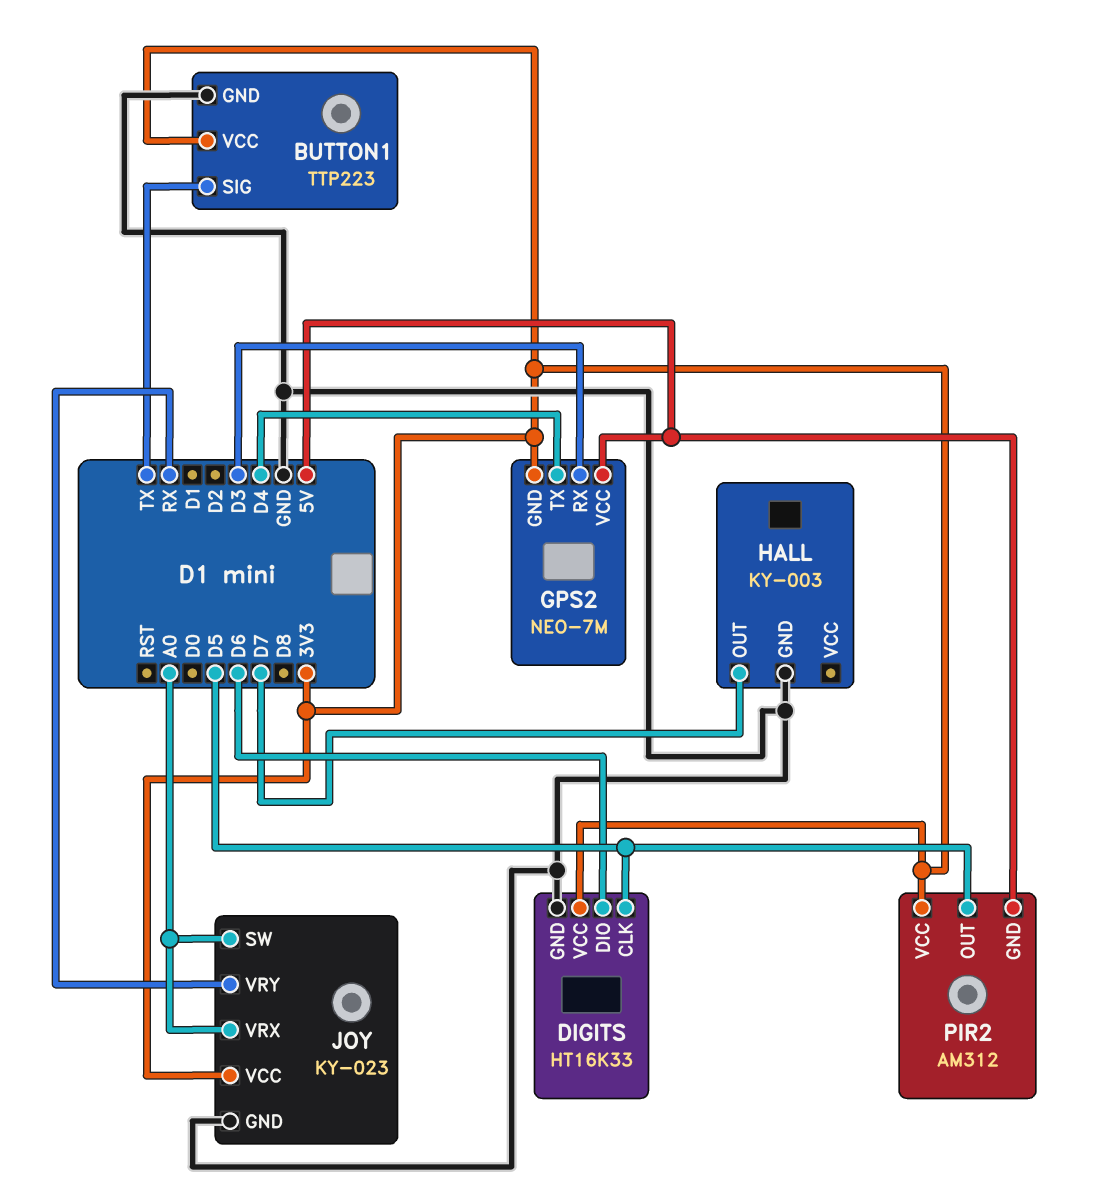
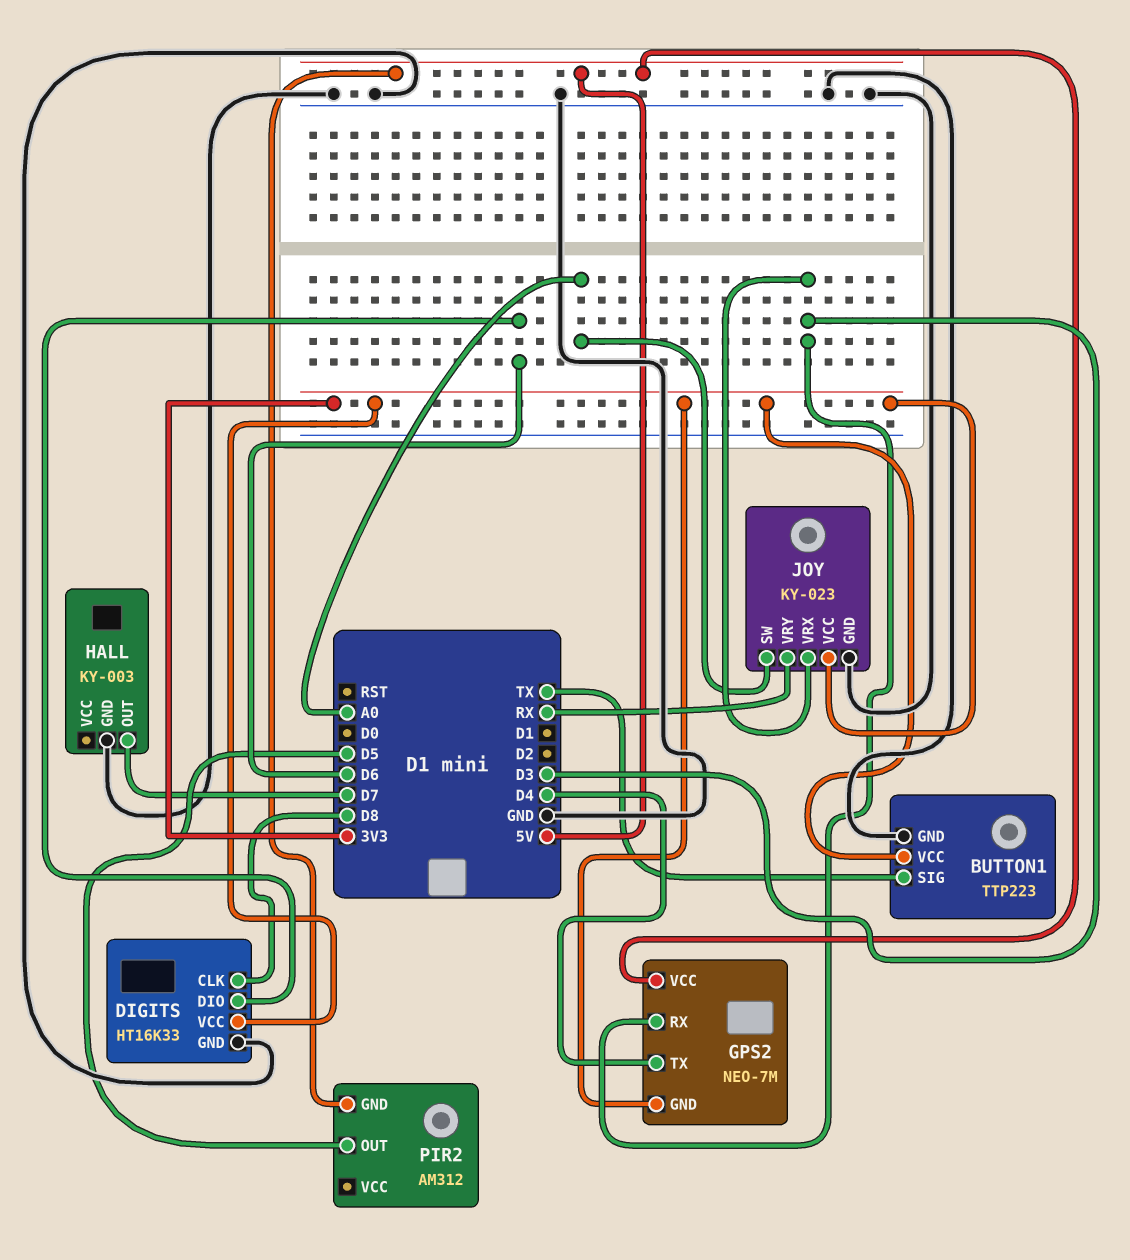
DIGITS pin CLK: D5 -> D8
JOY pin VRX: A0 -> D3
PIR2 pin VCC: 3V3 -> none

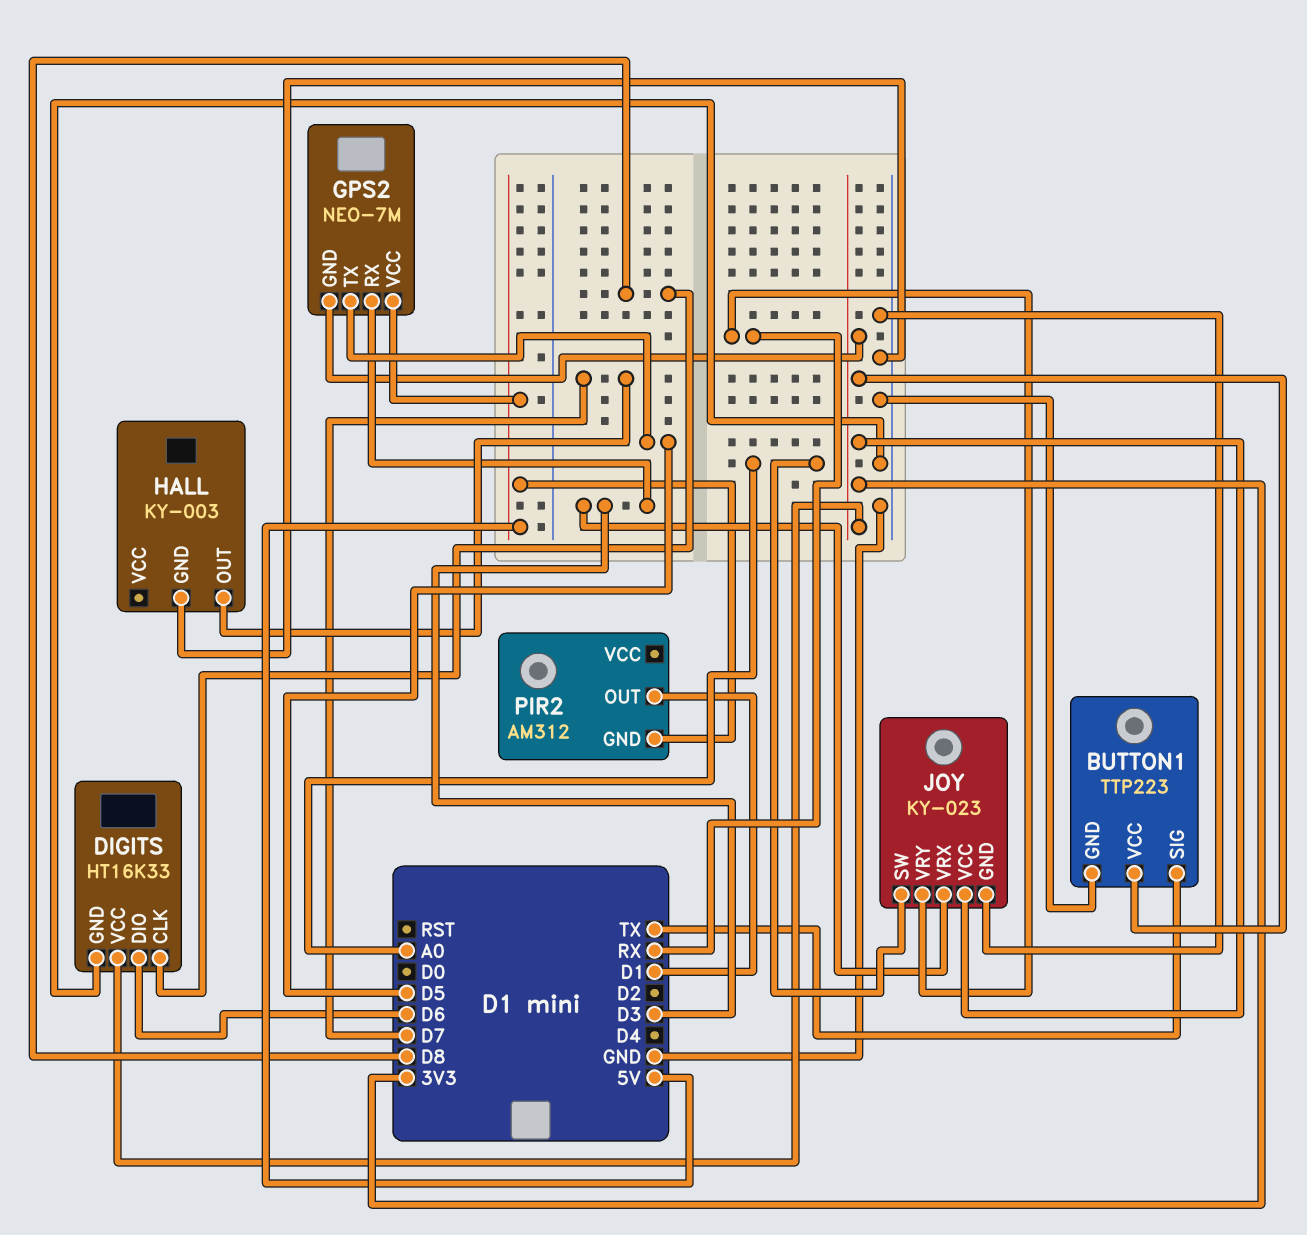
GPS2 pin TX: D4 -> D5
PIR2 pin OUT: D5 -> D1

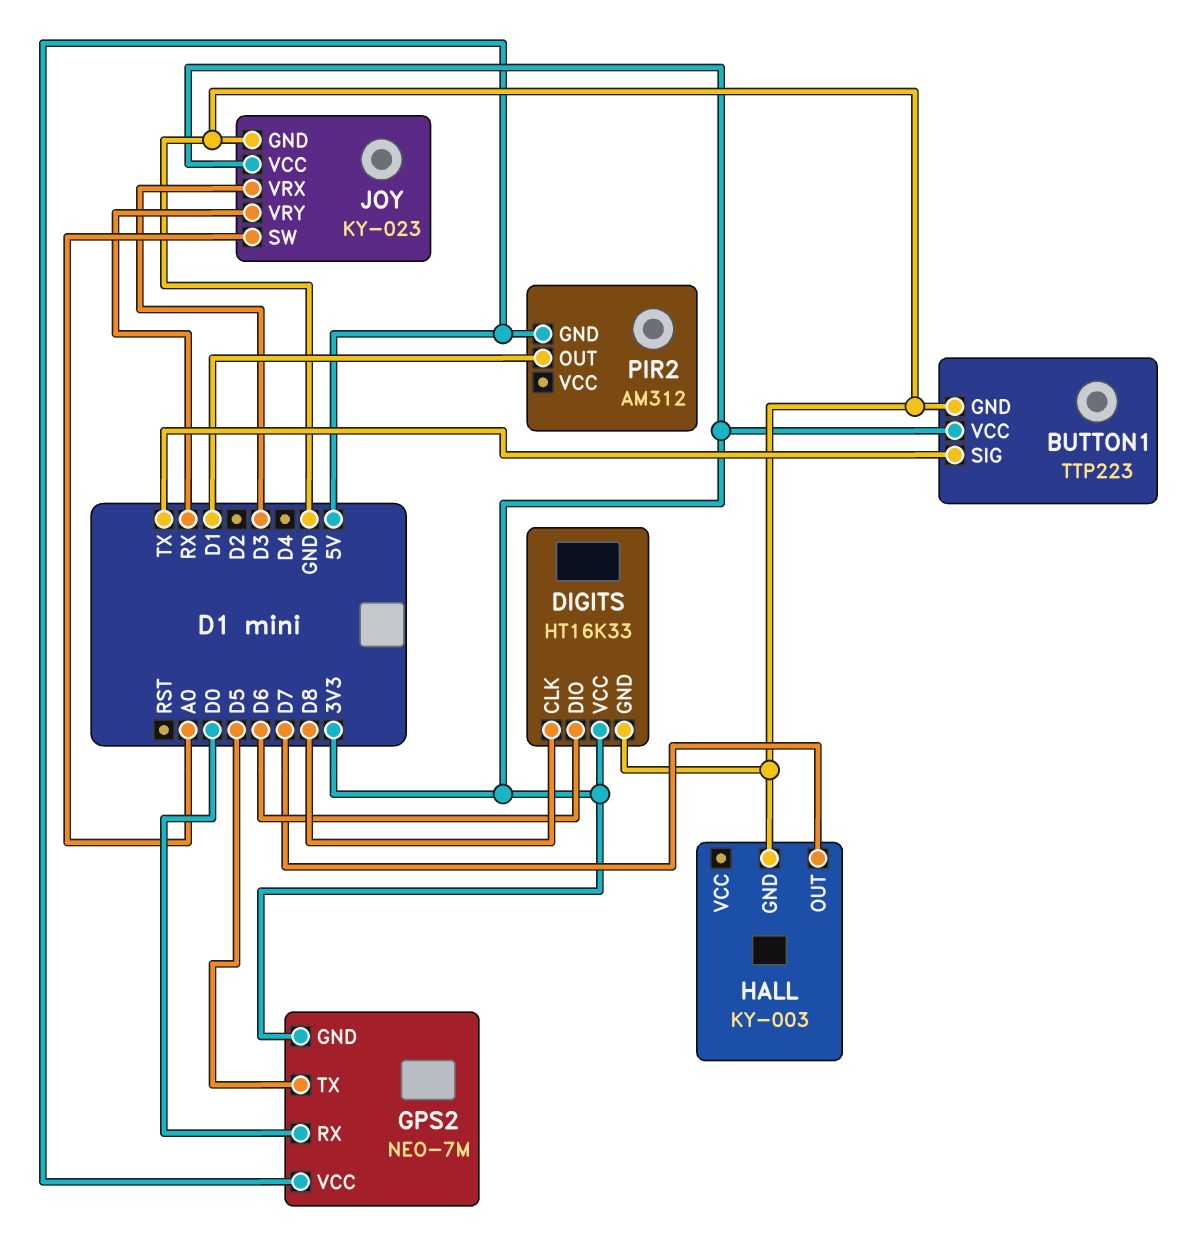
GPS2 pin RX: D3 -> D0

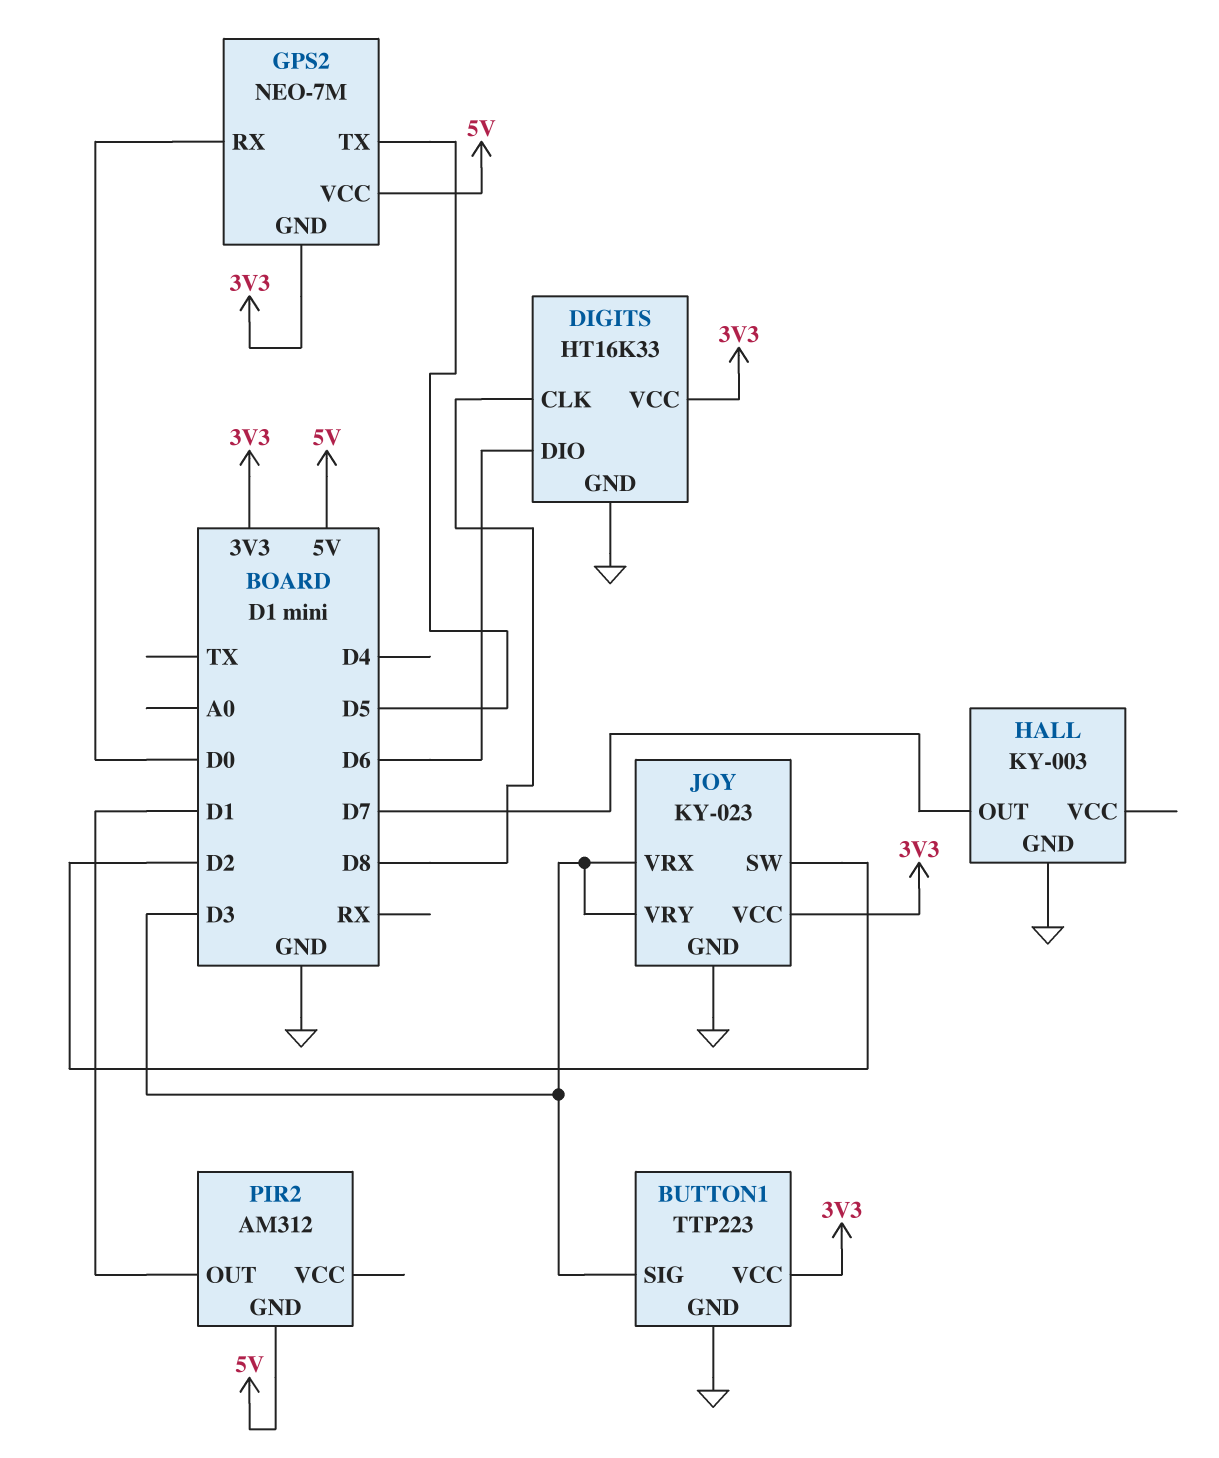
BUTTON1 pin SIG: TX -> D3
JOY pin SW: A0 -> D2
JOY pin VRY: RX -> D3

